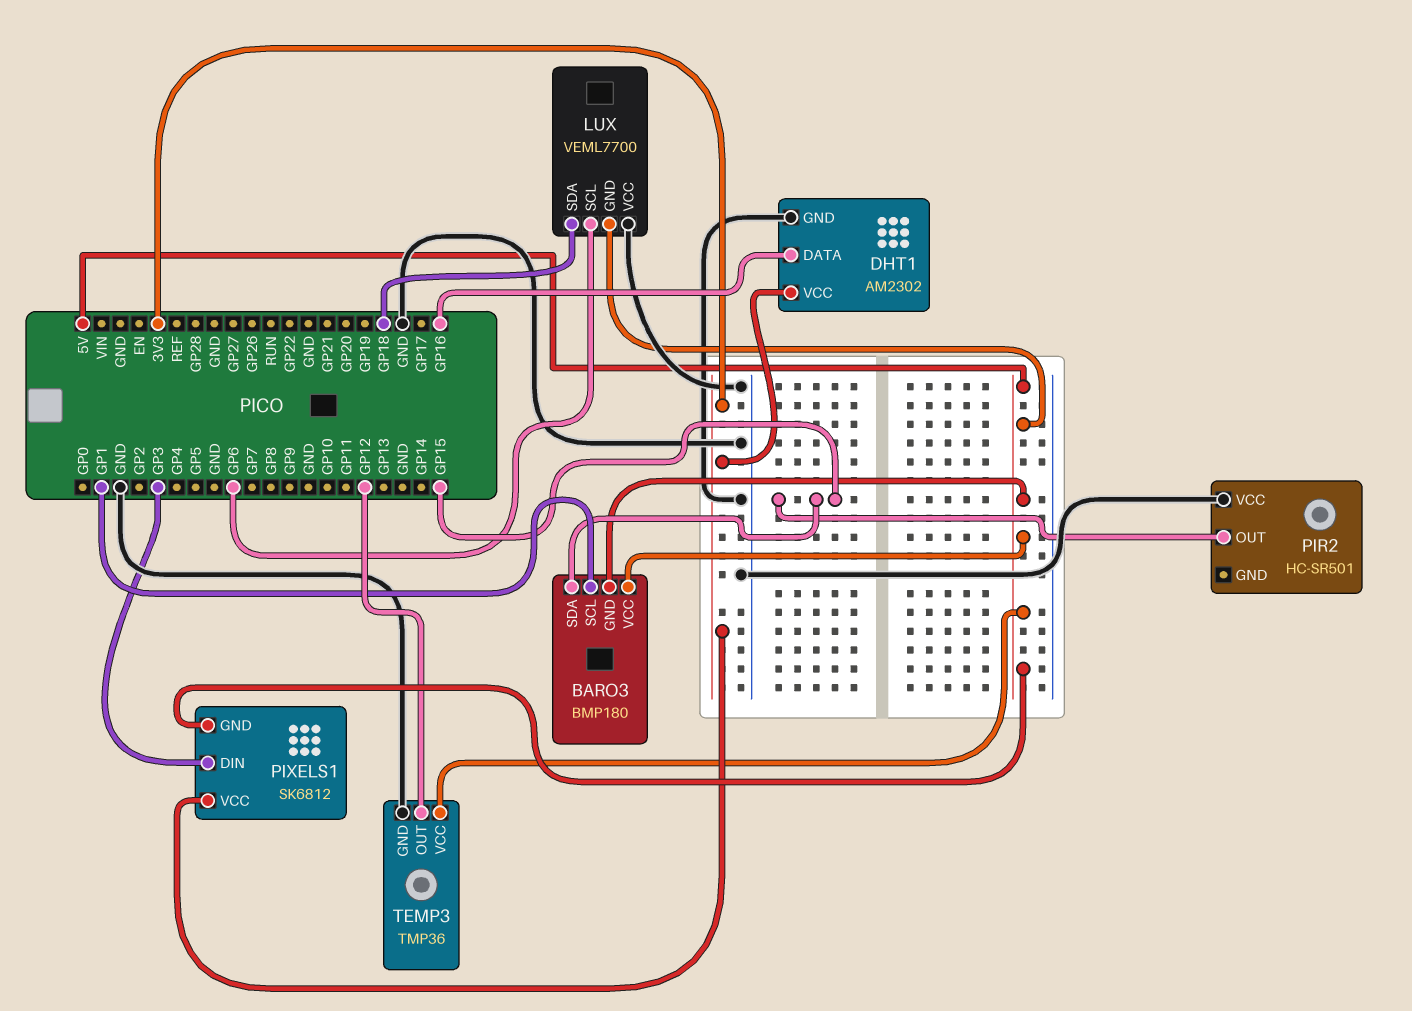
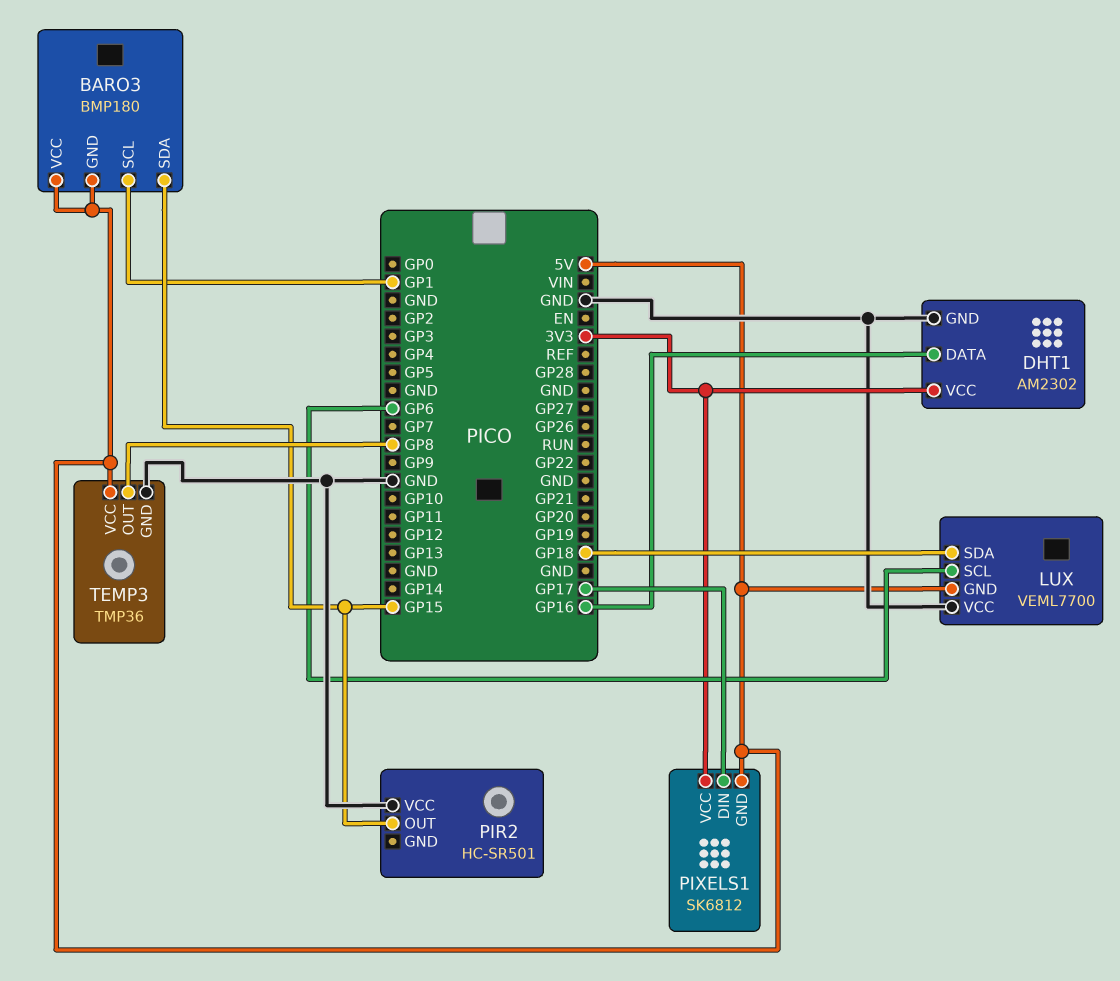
PIXELS1 pin DIN: GP3 -> GP17
TEMP3 pin OUT: GP12 -> GP8

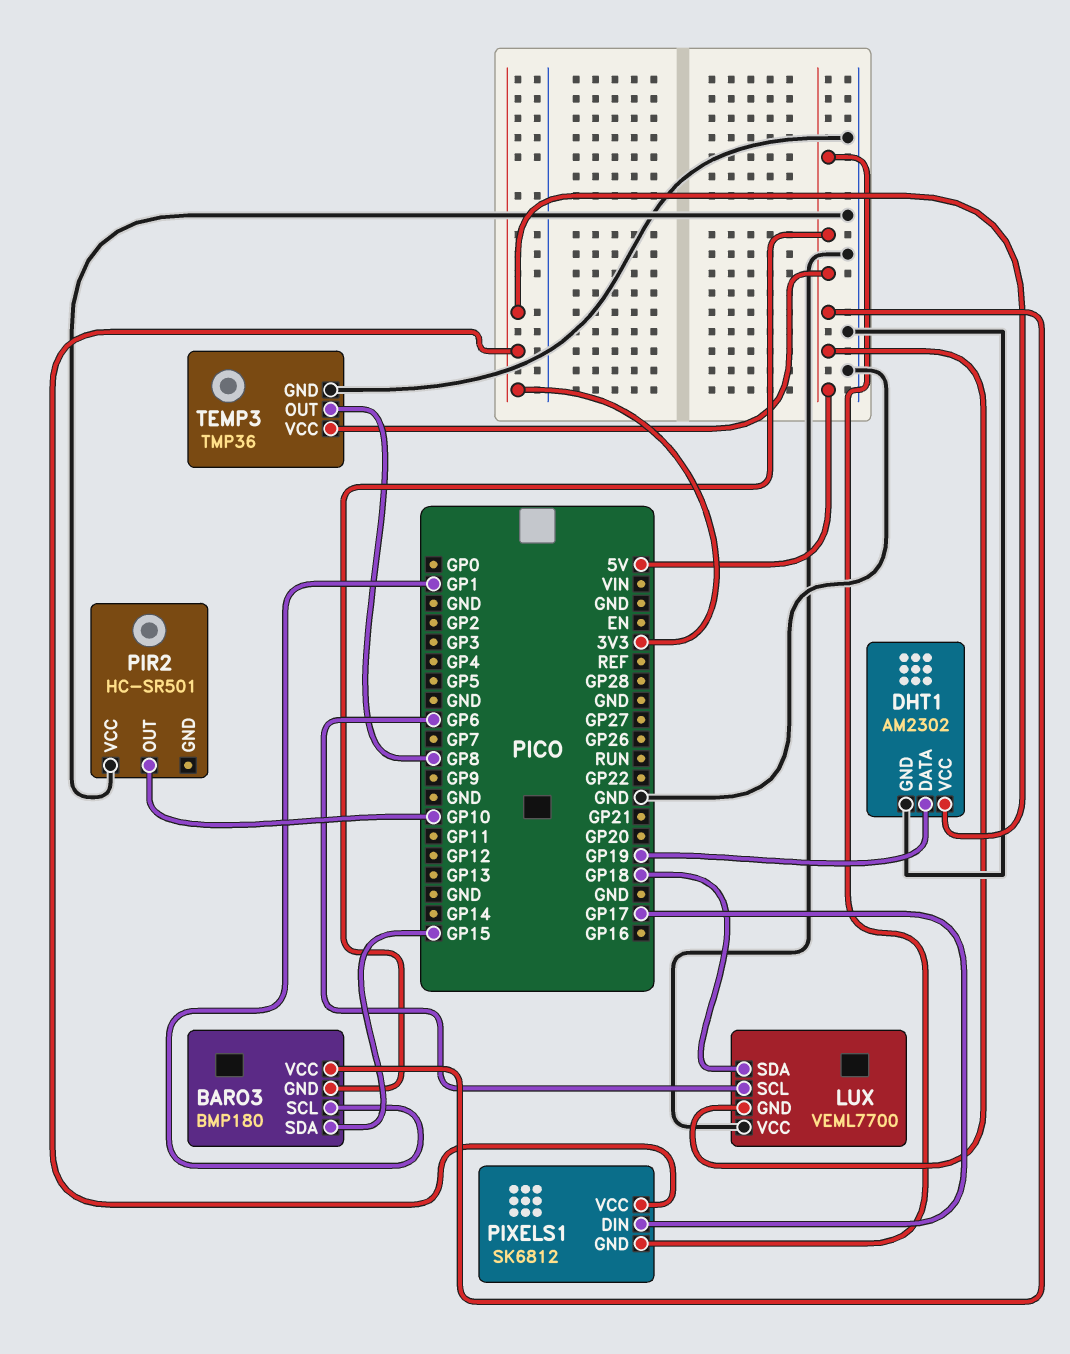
DHT1 pin DATA: GP16 -> GP19
PIR2 pin OUT: GP15 -> GP10

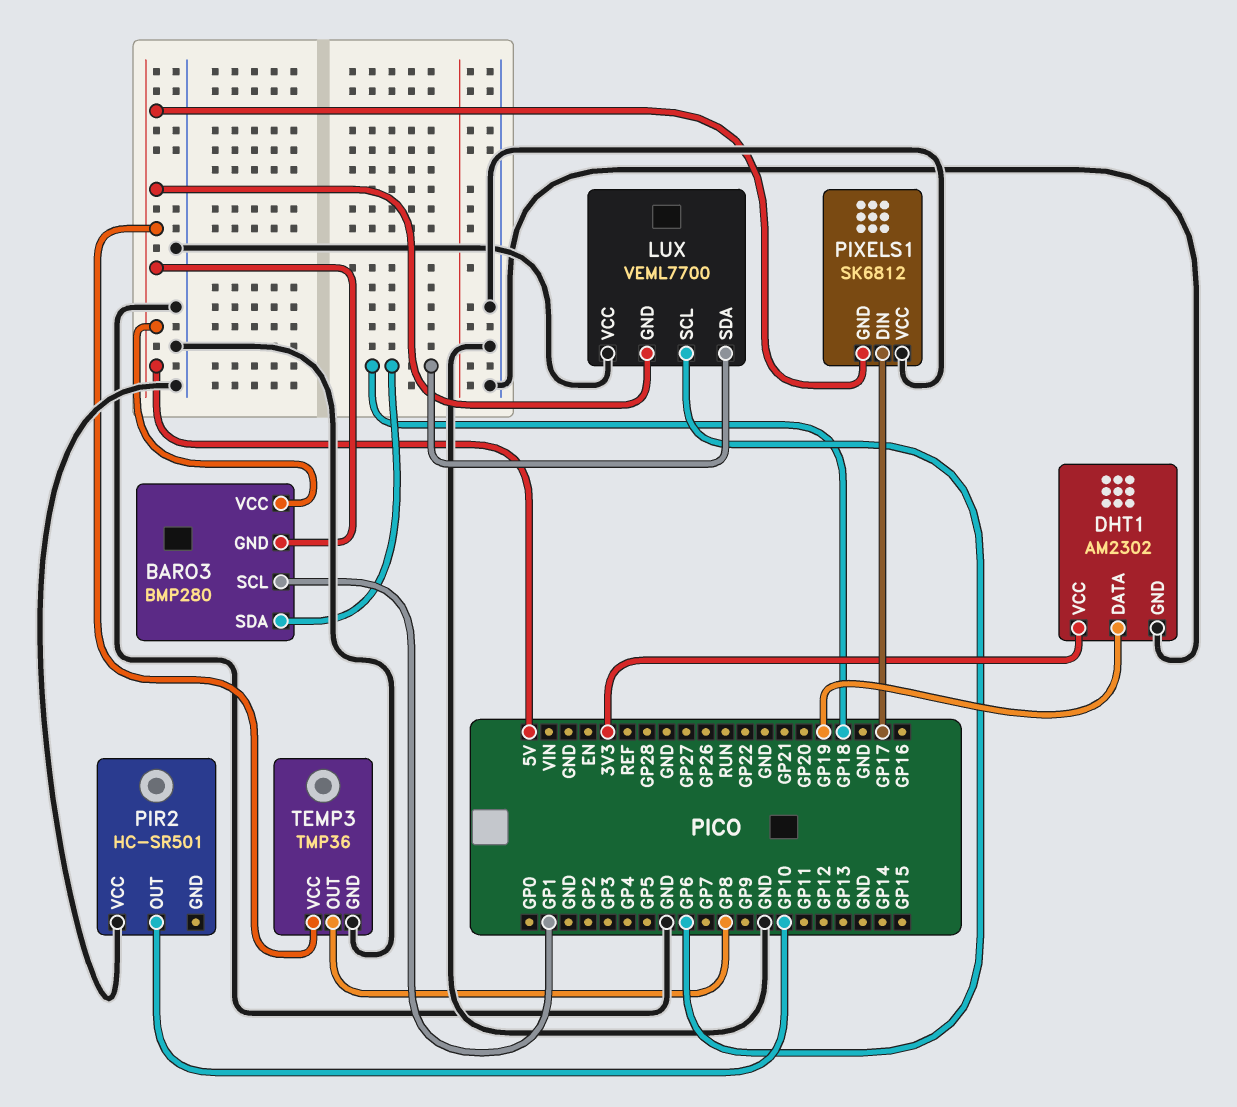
BARO3: BMP180 -> BMP280
BARO3 pin SDA: GP15 -> GP18
PIXELS1 pin VCC: 3V3 -> GND

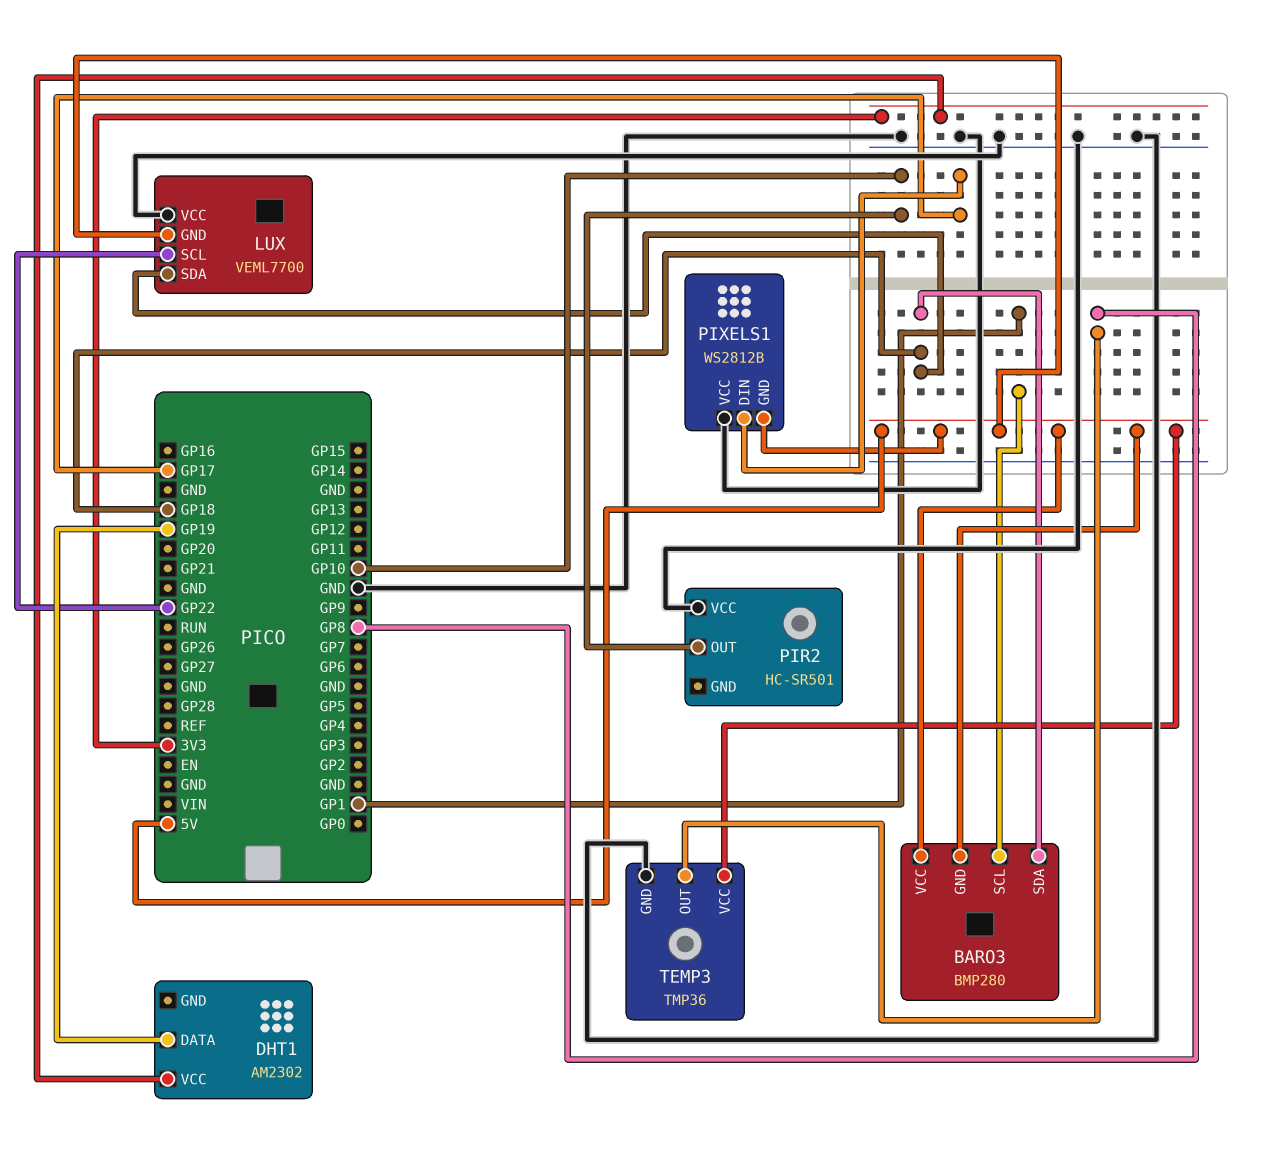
DHT1 pin GND: GND -> none
LUX pin SCL: GP6 -> GP22
PIXELS1: SK6812 -> WS2812B

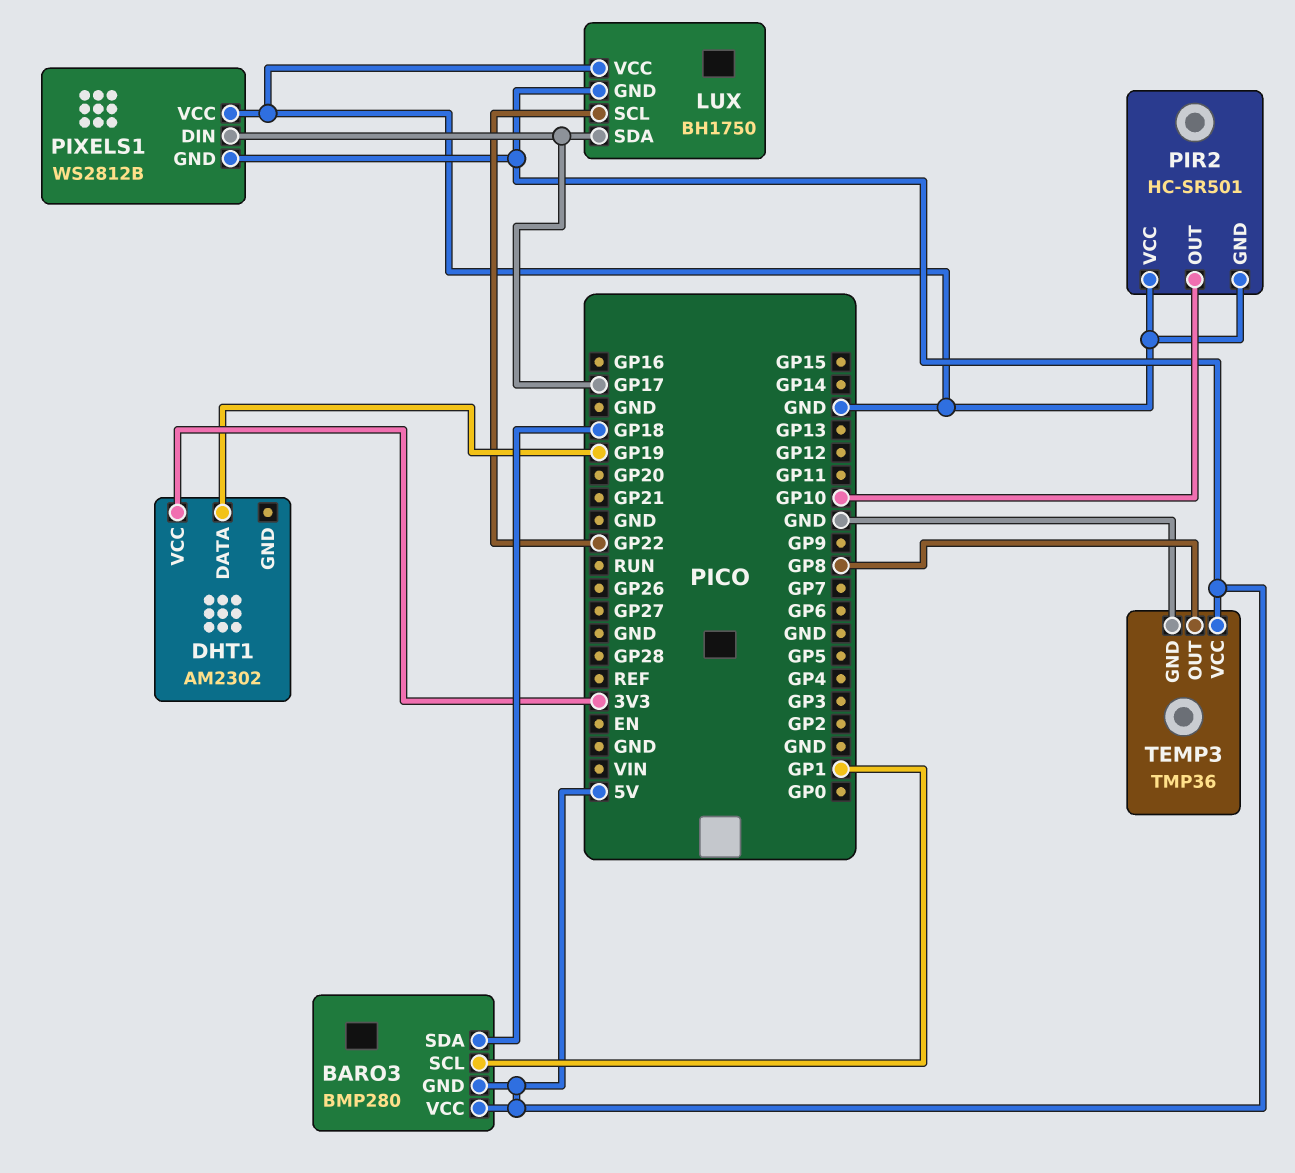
LUX: VEML7700 -> BH1750
LUX pin SDA: GP18 -> GP17
PIR2 pin GND: none -> GND

